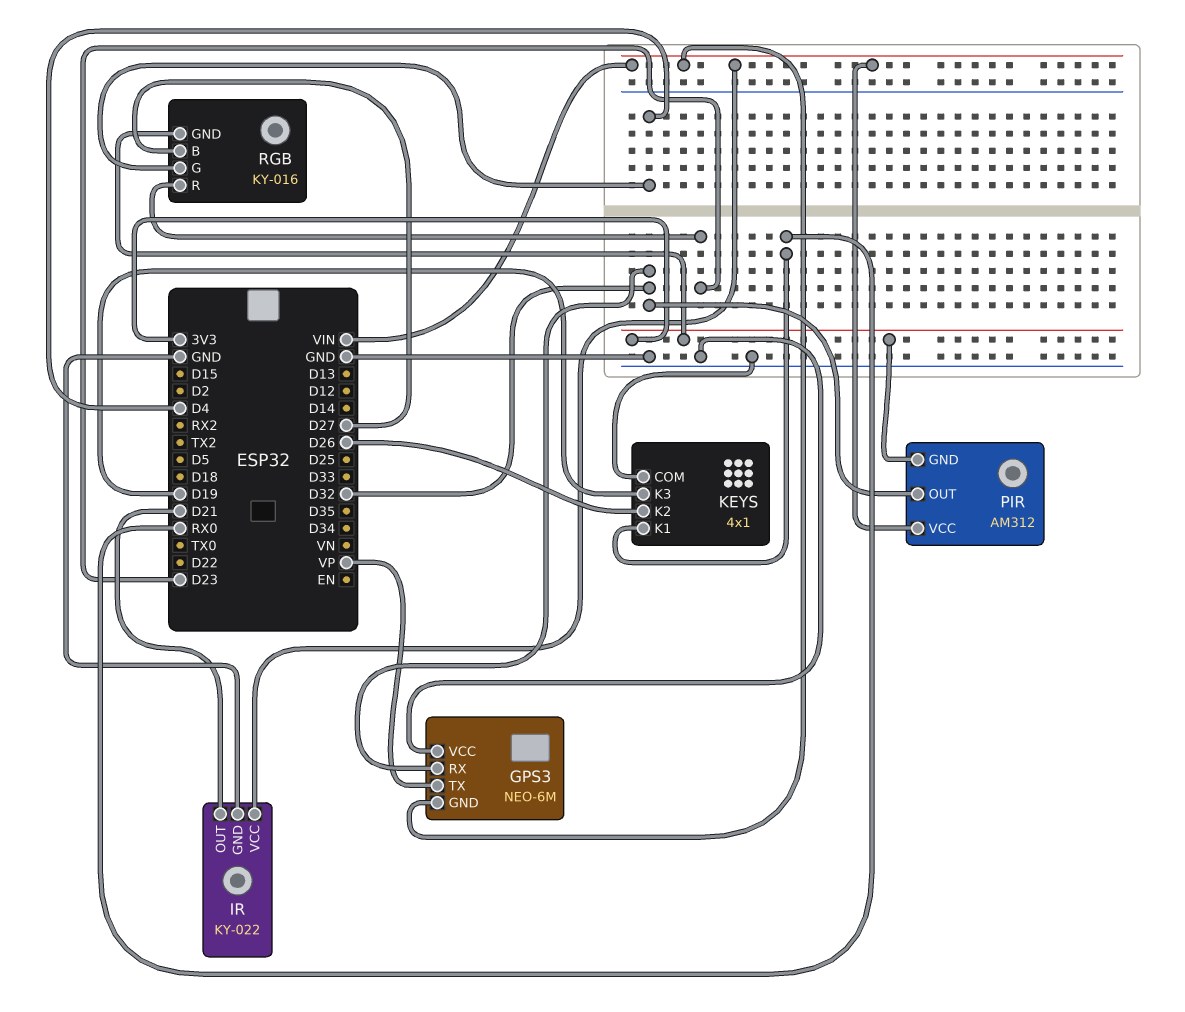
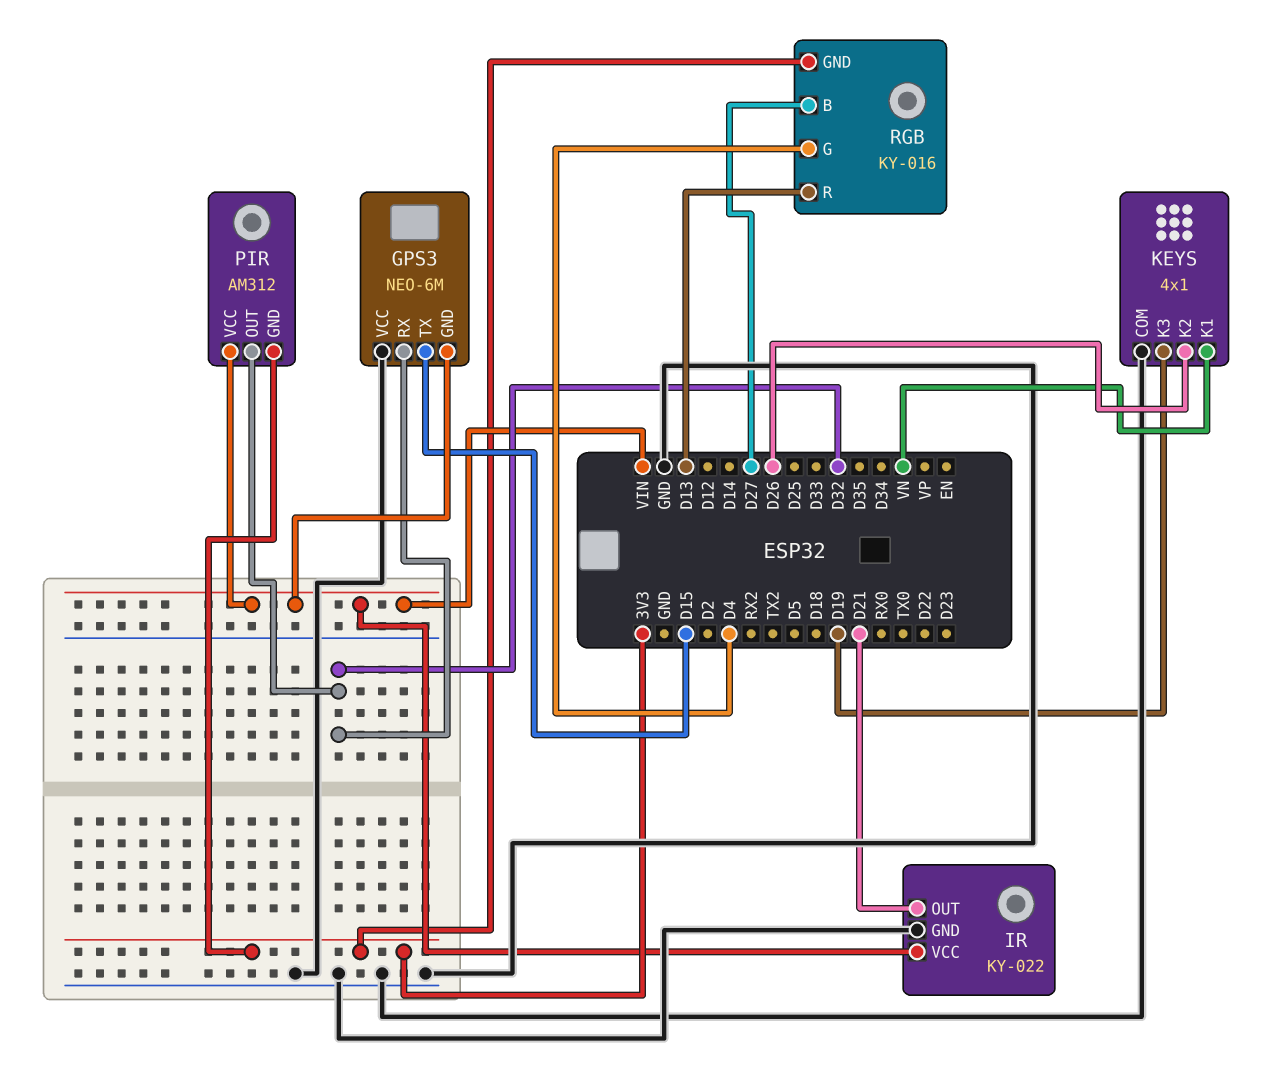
GPS3 pin TX: VP -> D15
KEYS pin K1: RX0 -> VN
RGB pin R: D23 -> D13

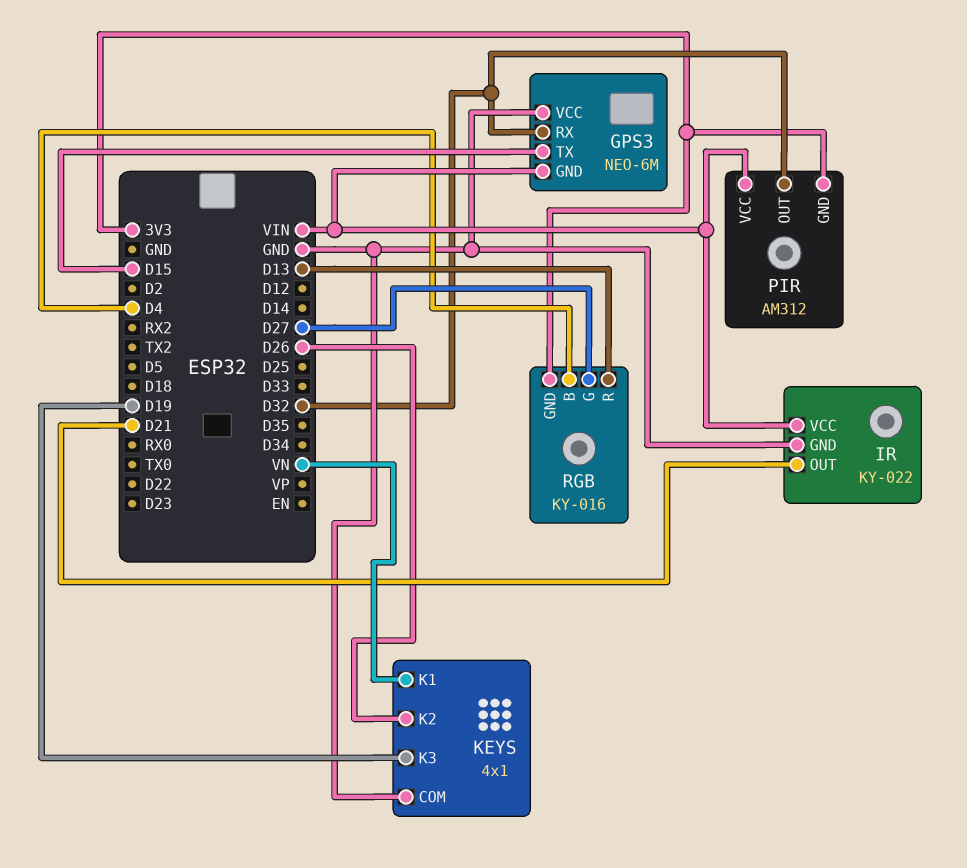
RGB pin B: D27 -> D4
RGB pin G: D4 -> D27

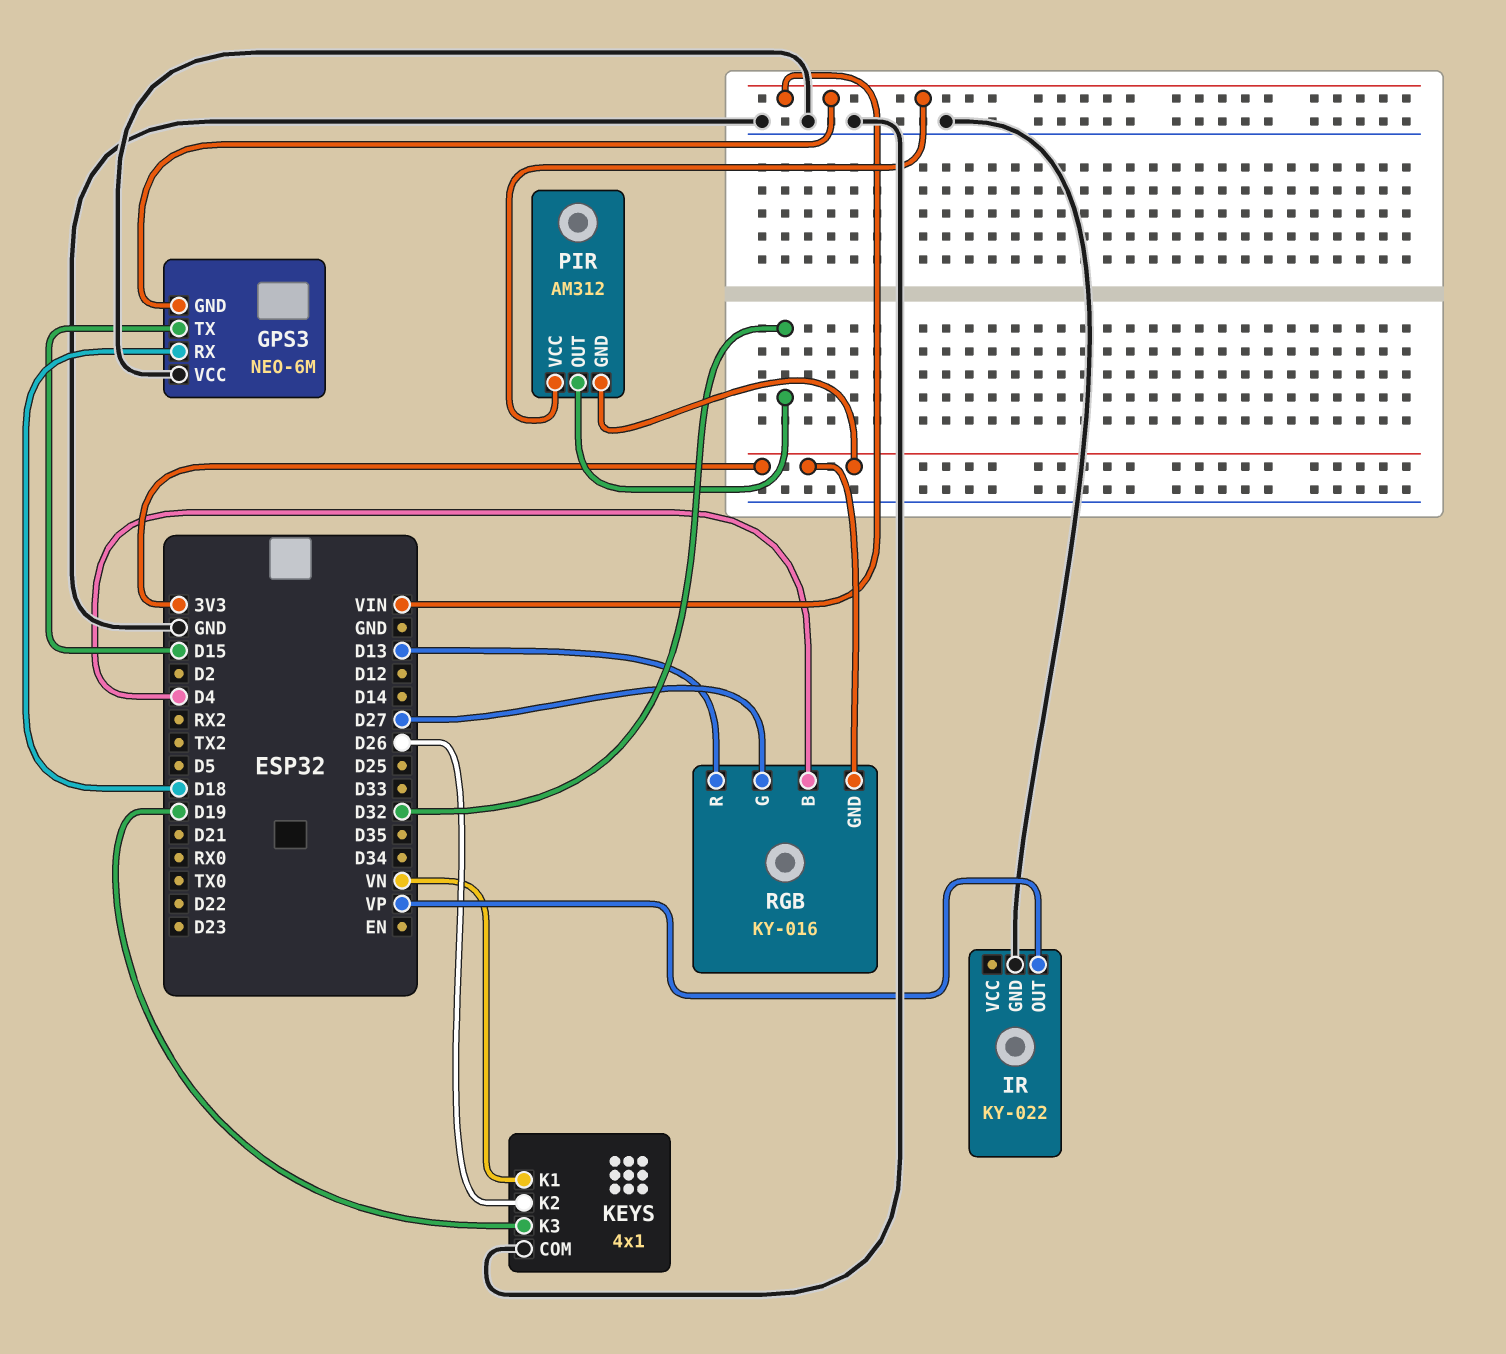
GPS3 pin RX: D32 -> D18
IR pin OUT: D21 -> VP
IR pin VCC: VIN -> none

